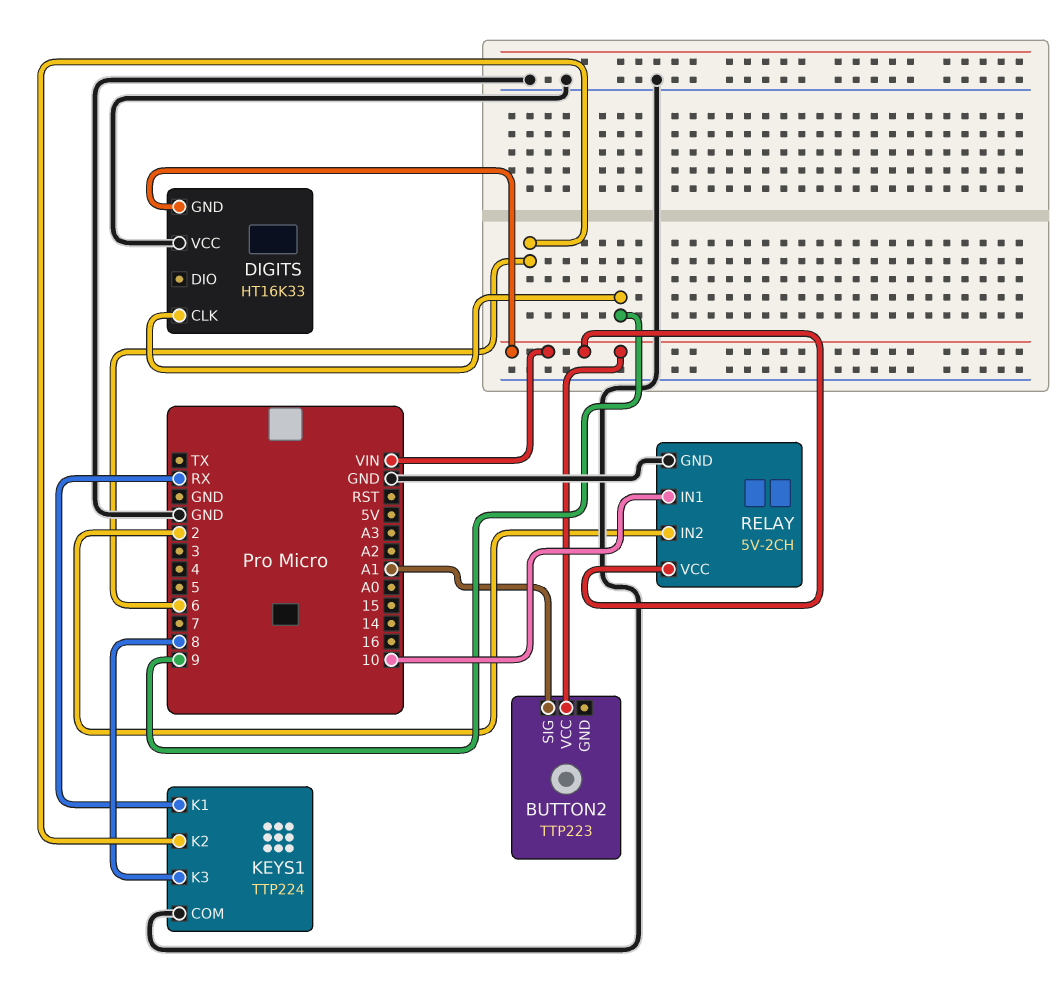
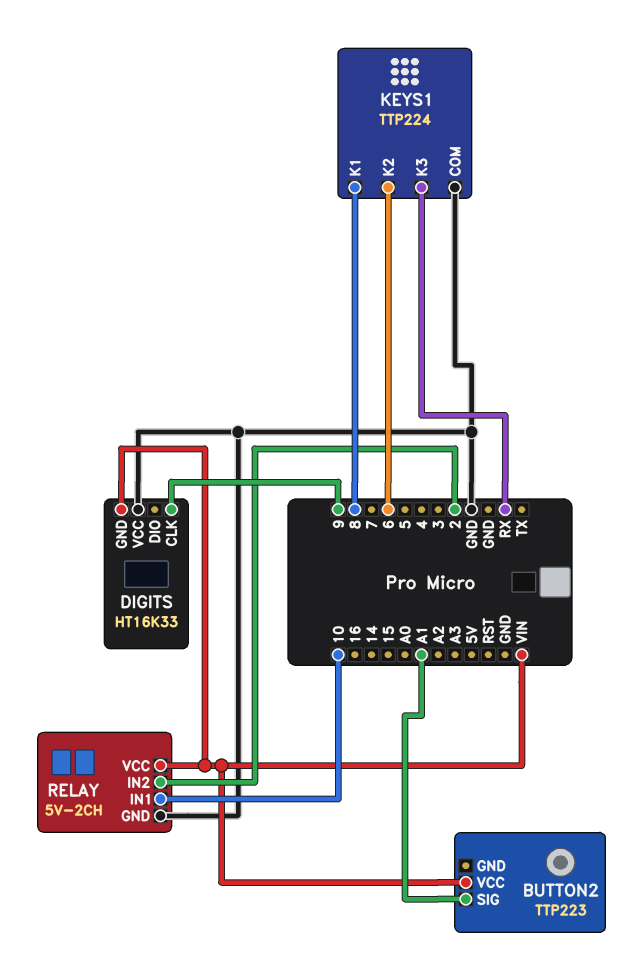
KEYS1 pin K1: RX -> 8
KEYS1 pin K3: 8 -> RX

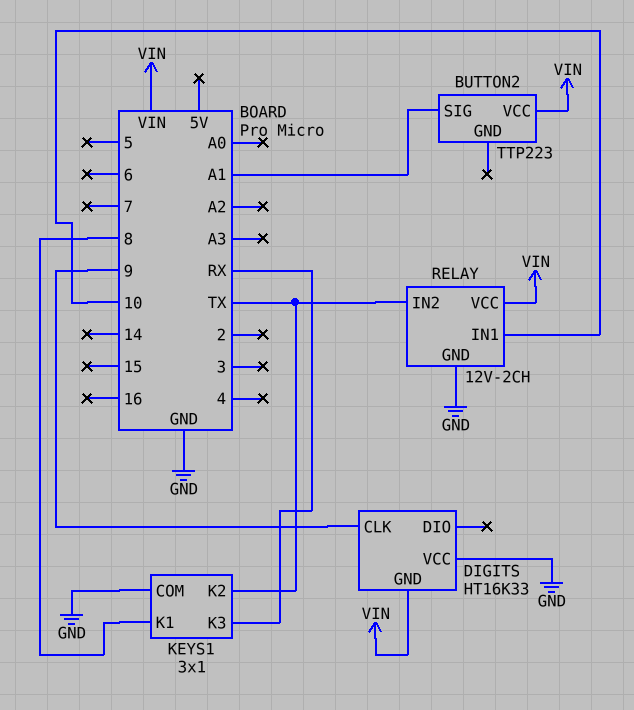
KEYS1: TTP224 -> 3x1
KEYS1 pin K2: 6 -> TX
RELAY: 5V-2CH -> 12V-2CH
RELAY pin IN2: 2 -> TX

